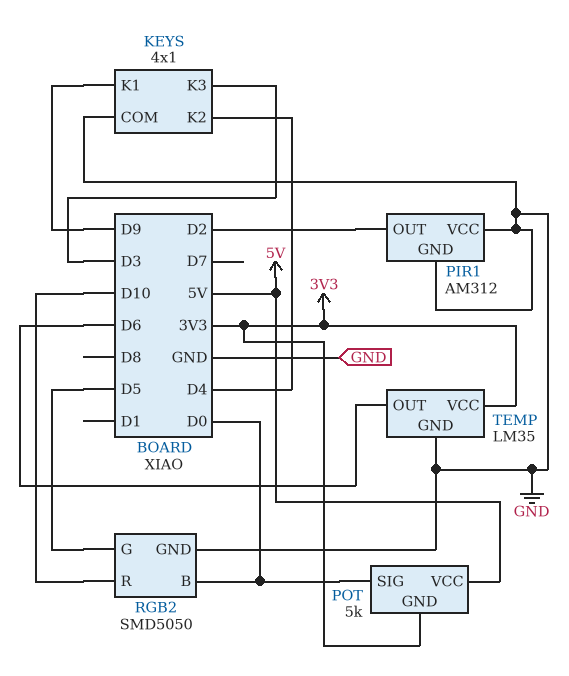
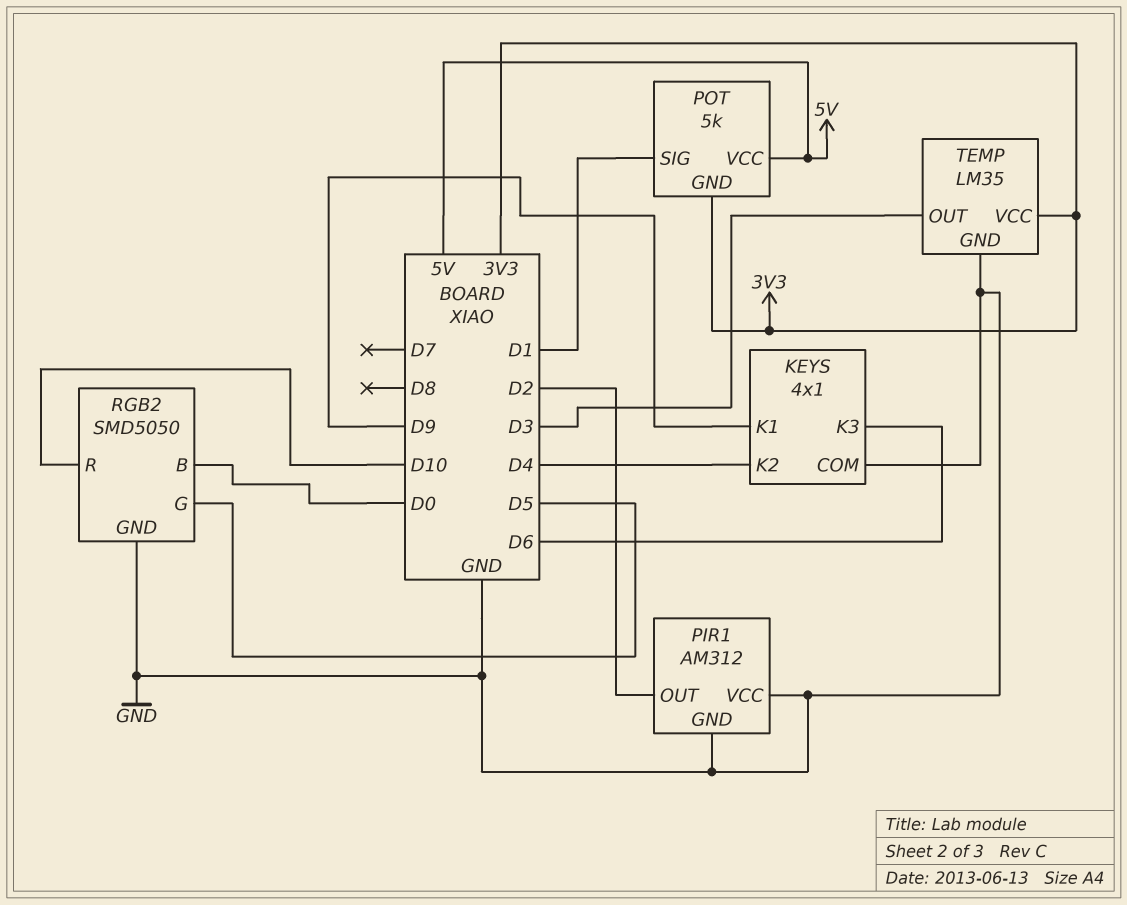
KEYS pin K3: D3 -> D6
POT pin SIG: D0 -> D1
TEMP pin OUT: D6 -> D3

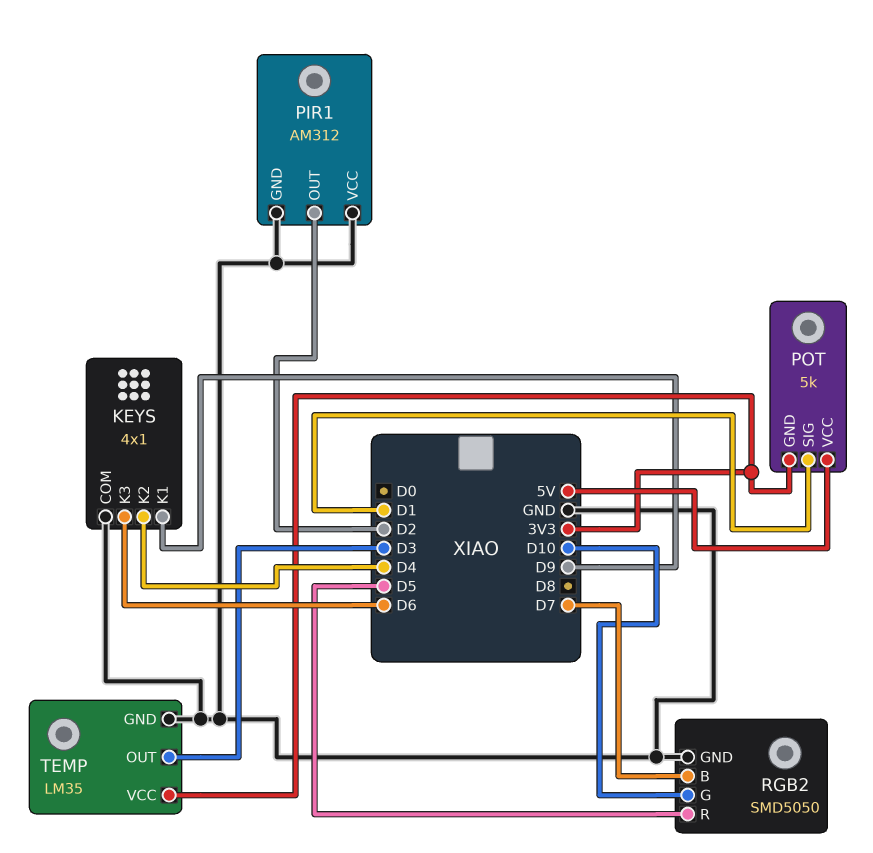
RGB2 pin B: D0 -> D7
RGB2 pin G: D5 -> D10
RGB2 pin R: D10 -> D5

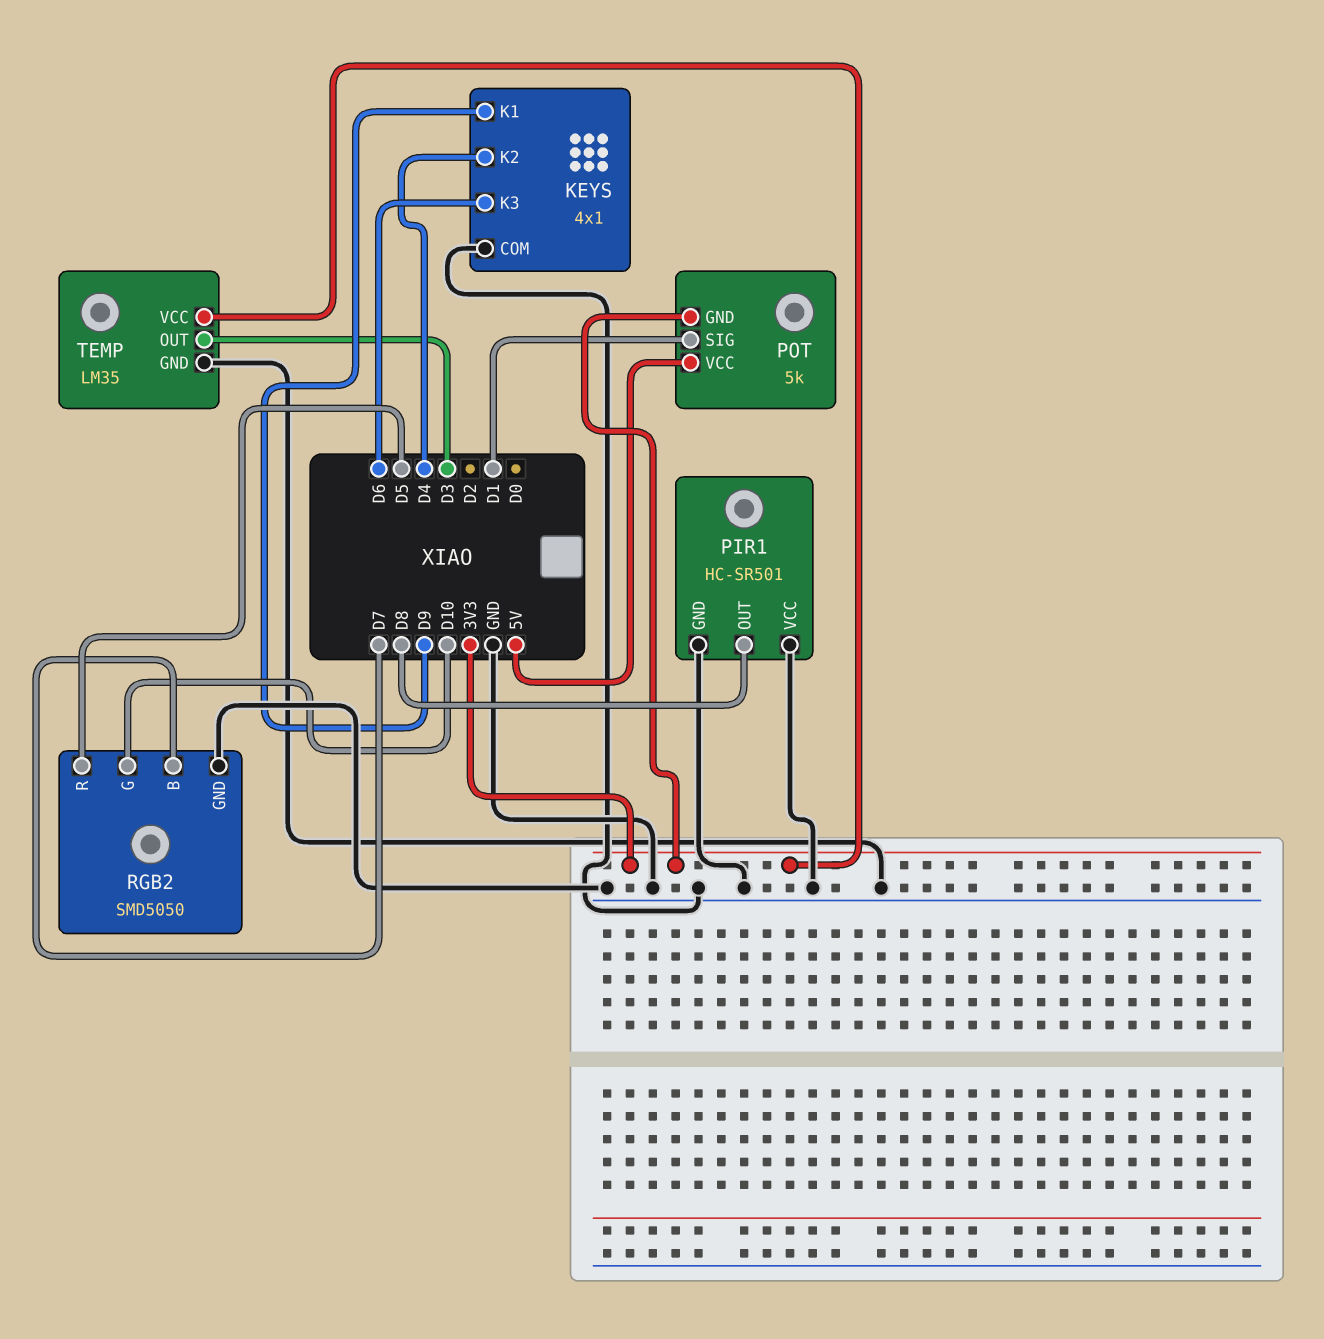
PIR1: AM312 -> HC-SR501
PIR1 pin OUT: D2 -> D8

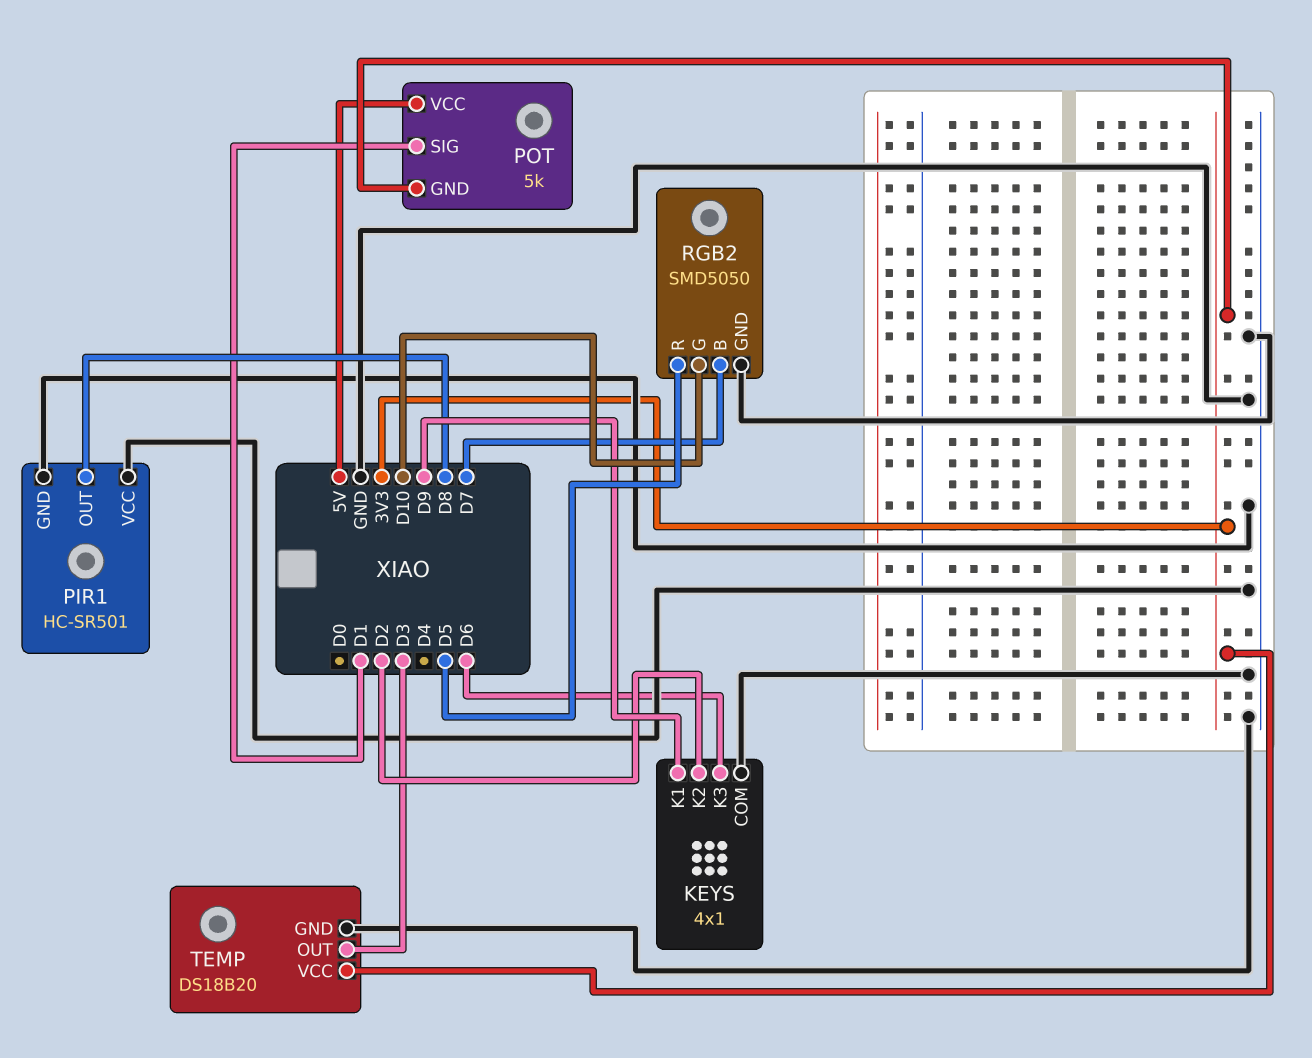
KEYS pin K2: D4 -> D2
TEMP: LM35 -> DS18B20

